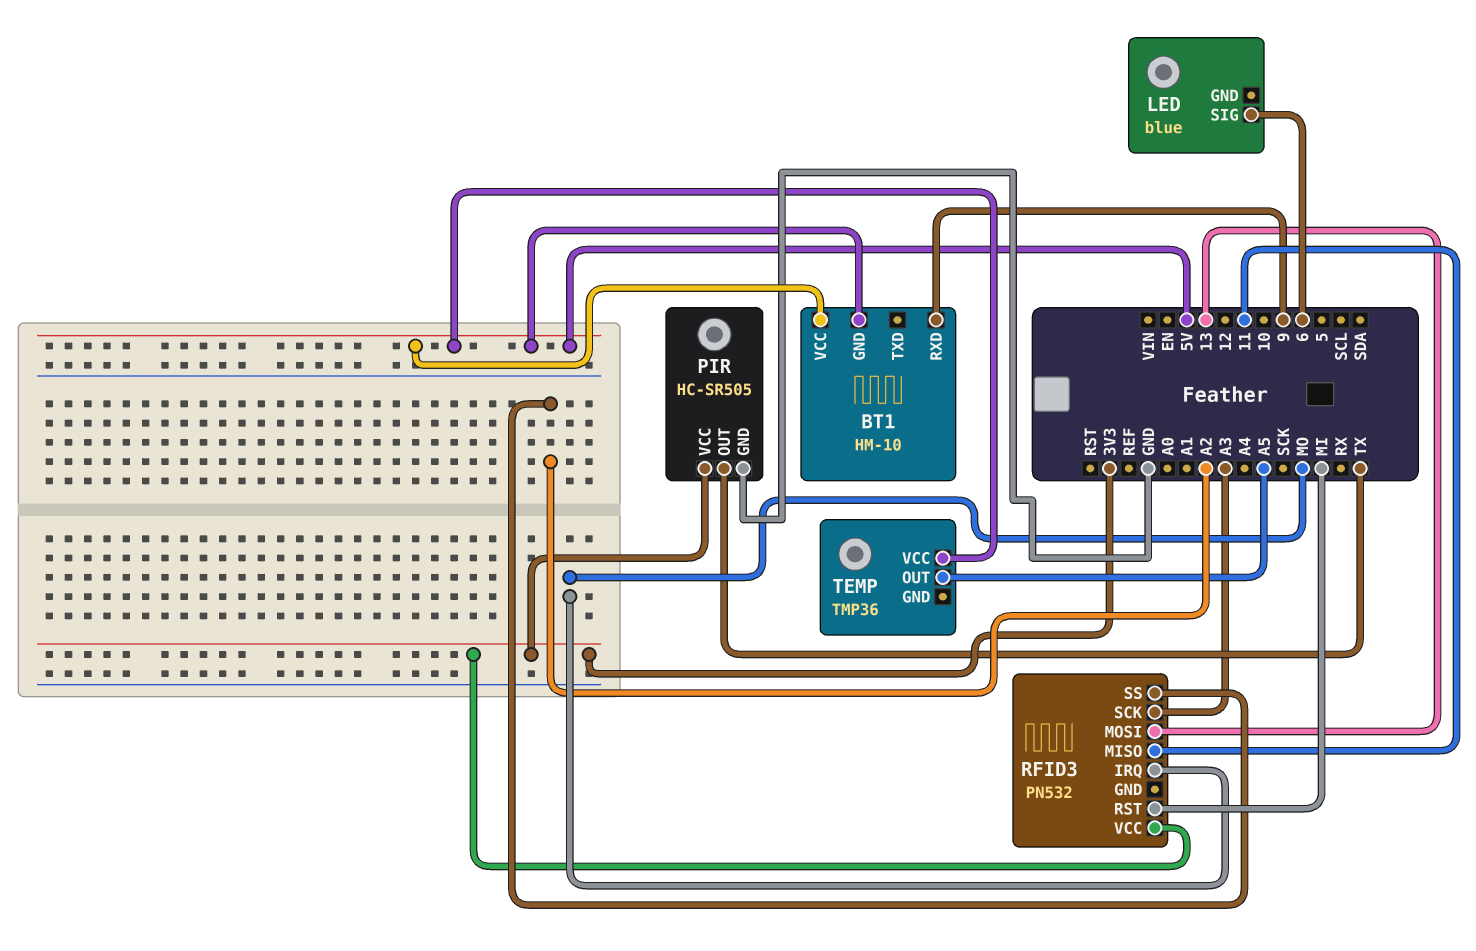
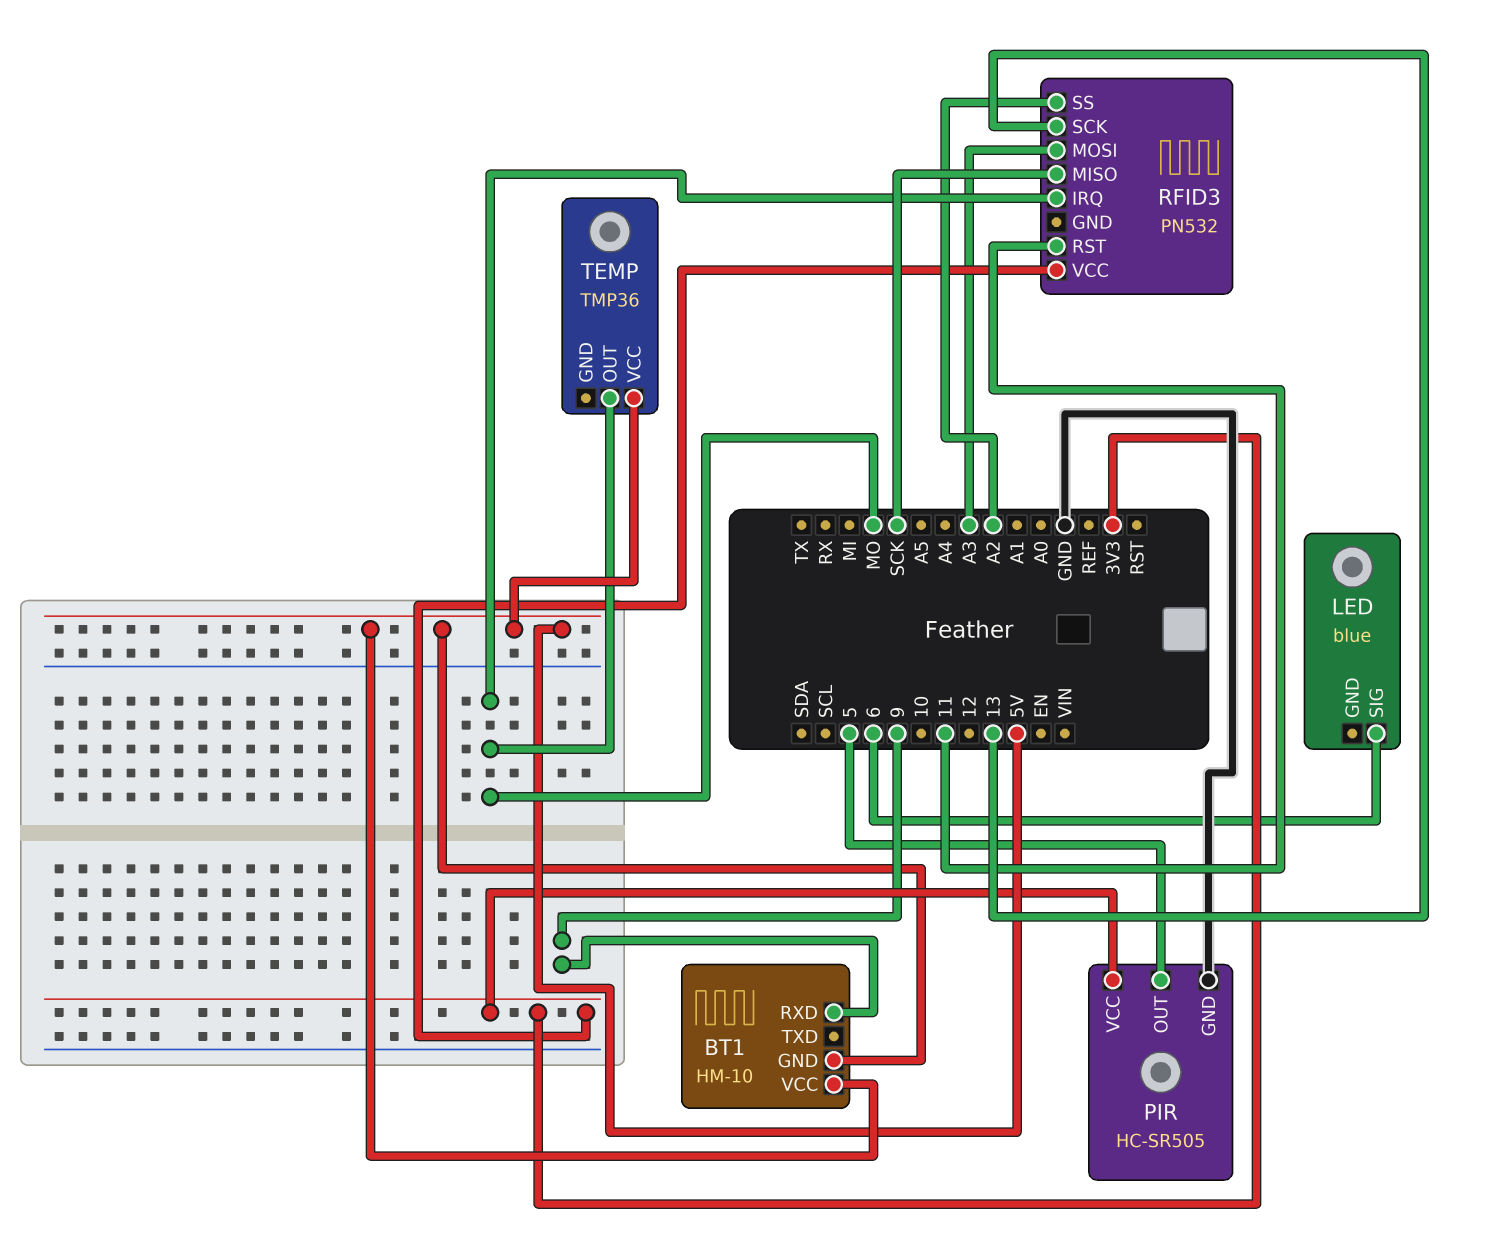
PIR pin OUT: TX -> 5
RFID3 pin MISO: 11 -> SCK
RFID3 pin MOSI: 13 -> A3
RFID3 pin RST: MI -> 11
RFID3 pin SCK: A3 -> 13
TEMP pin OUT: A5 -> MO

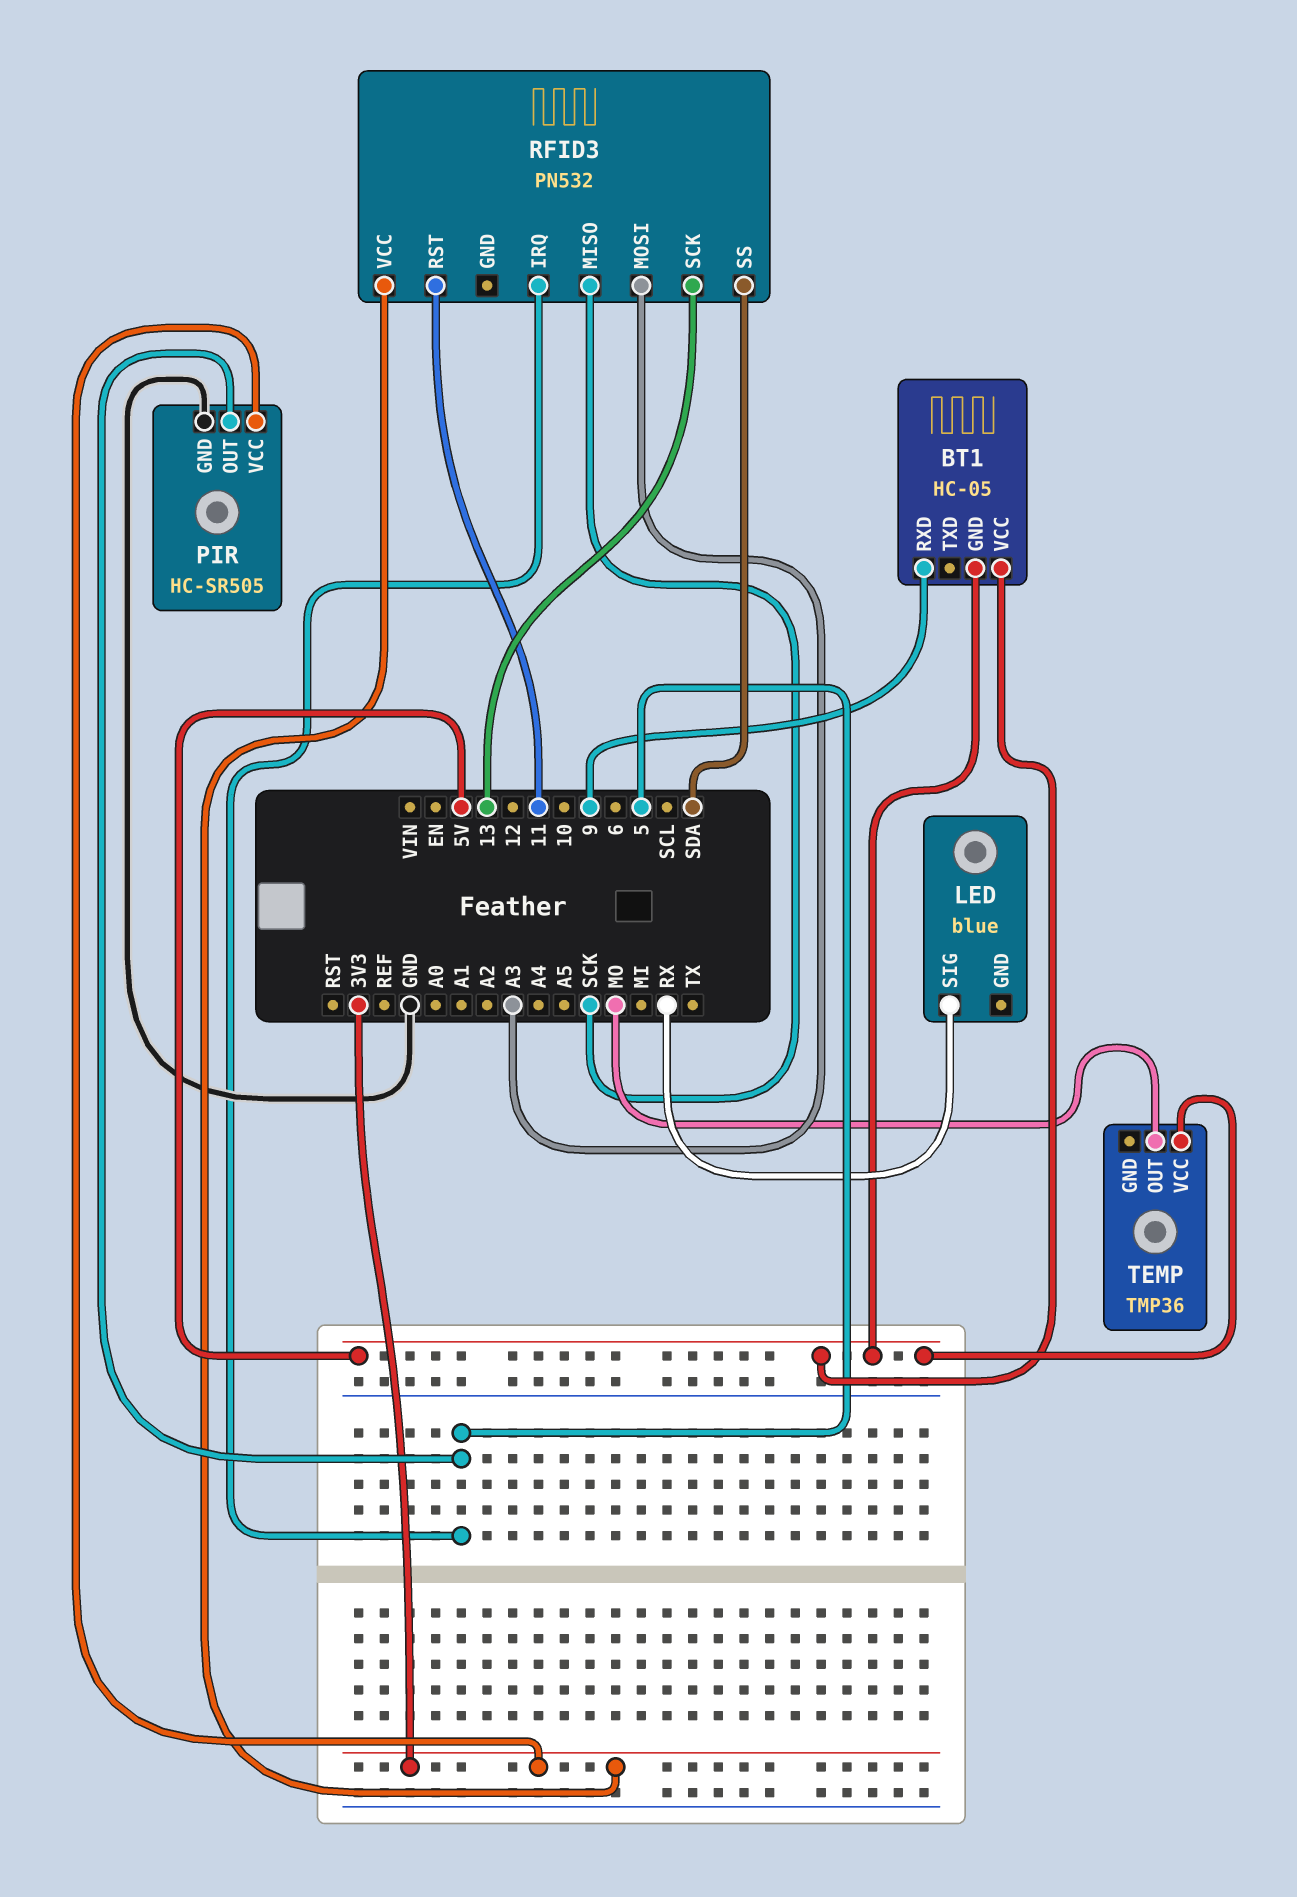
BT1: HM-10 -> HC-05
LED pin SIG: 6 -> RX
RFID3 pin IRQ: MO -> 5
RFID3 pin SS: A2 -> SDA

